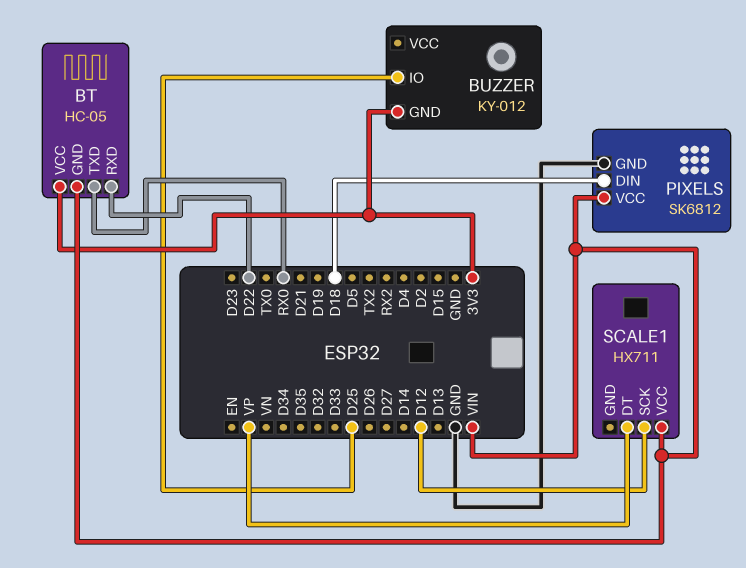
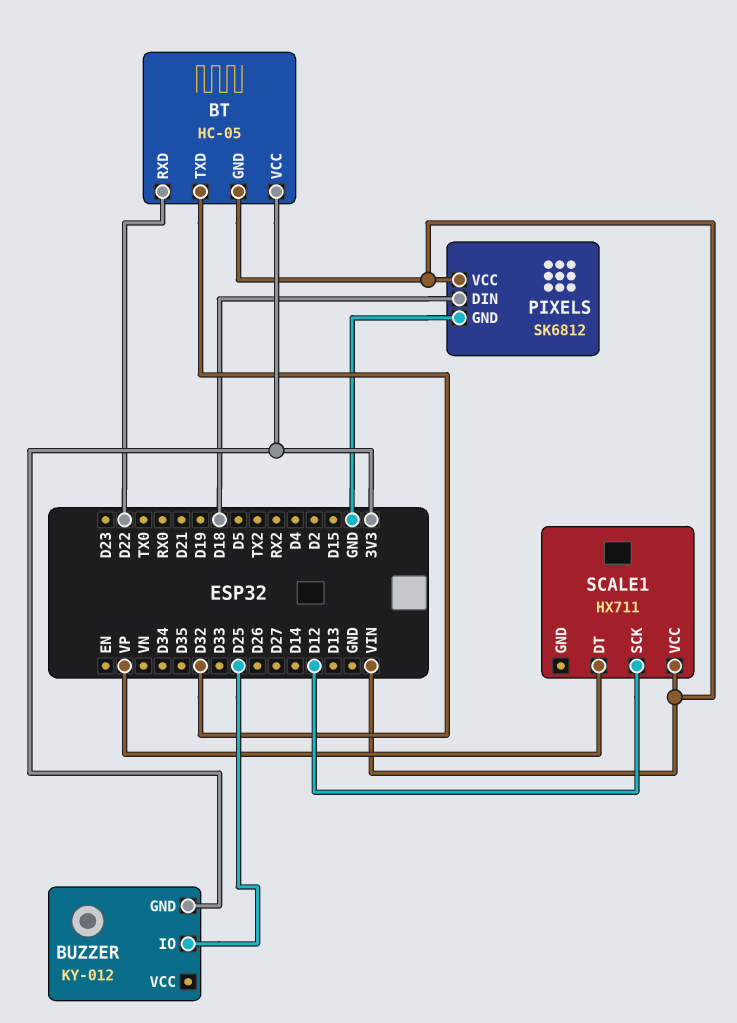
BT pin TXD: RX0 -> D32

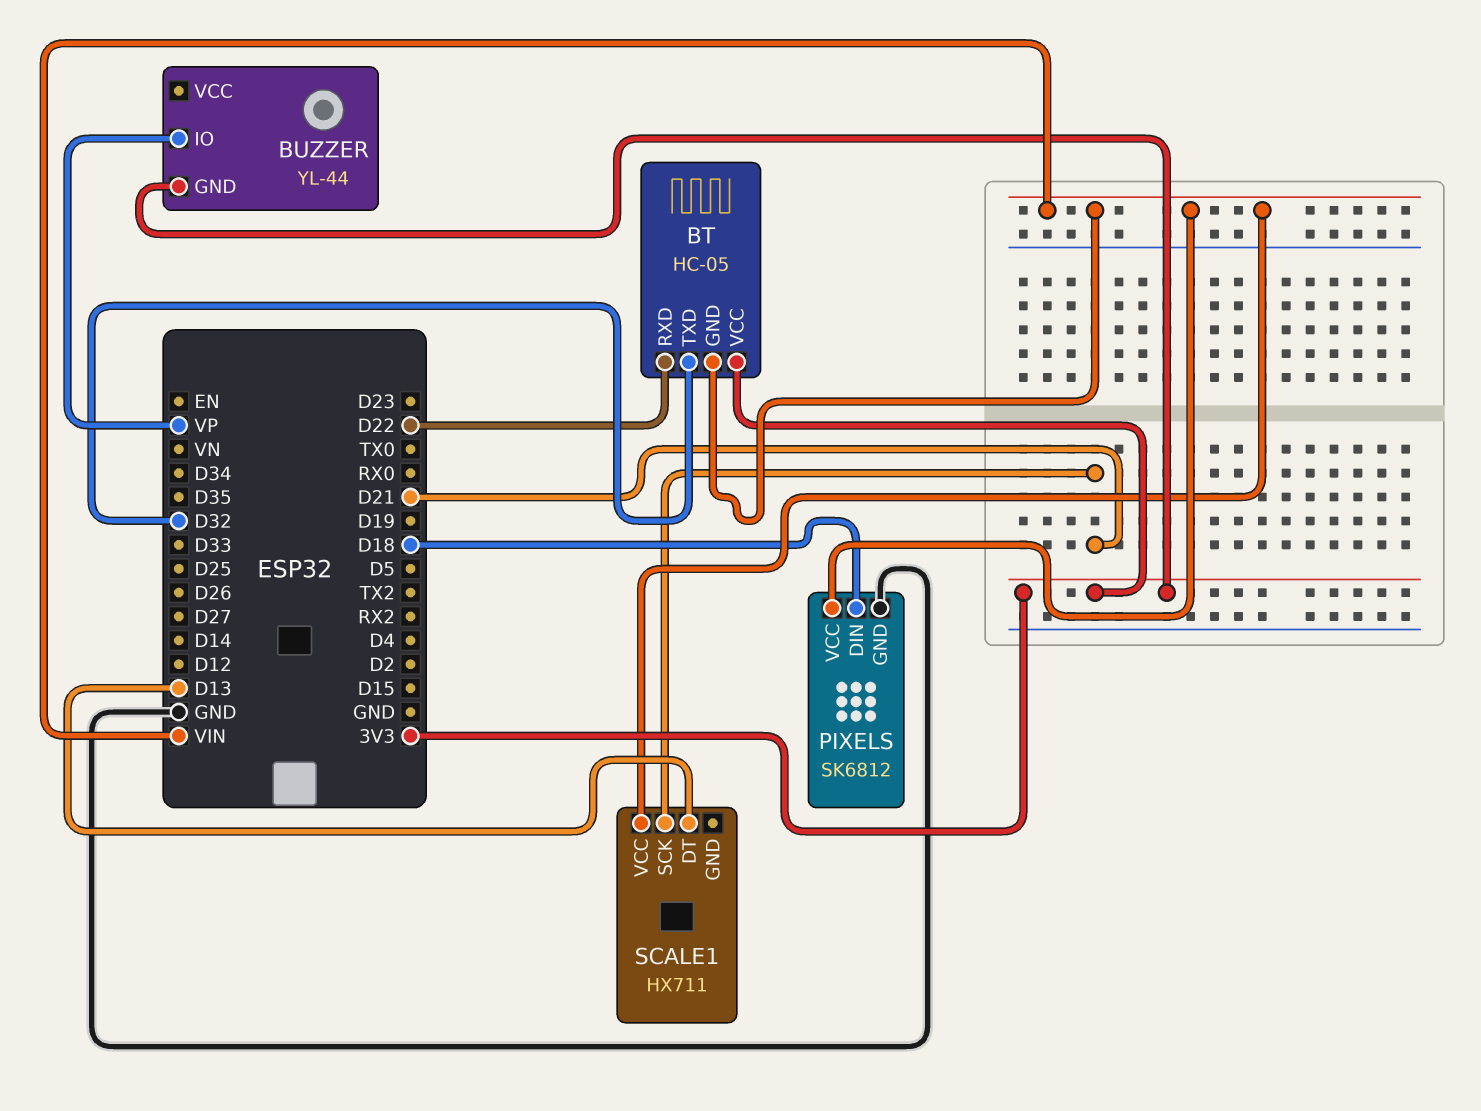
BUZZER: KY-012 -> YL-44
BUZZER pin IO: D25 -> VP
SCALE1 pin DT: VP -> D13
SCALE1 pin SCK: D12 -> D21

